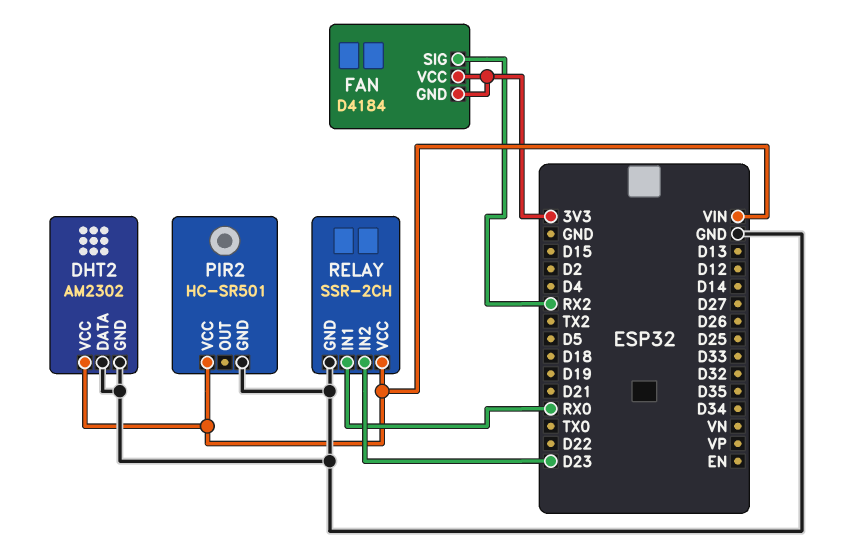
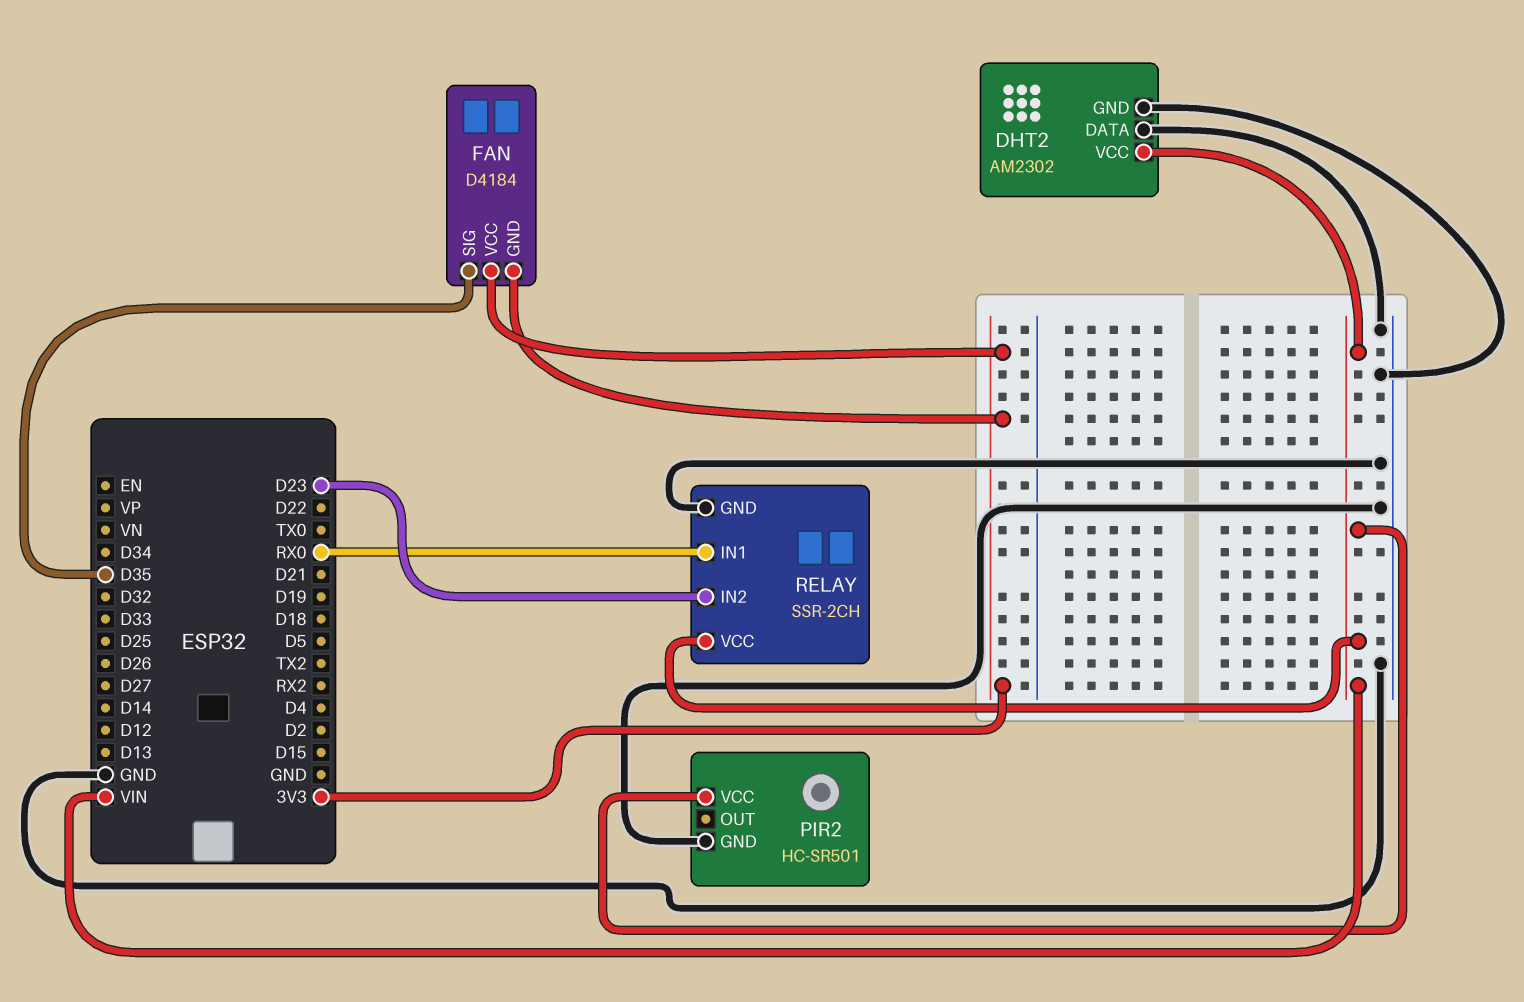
FAN pin SIG: RX2 -> D35

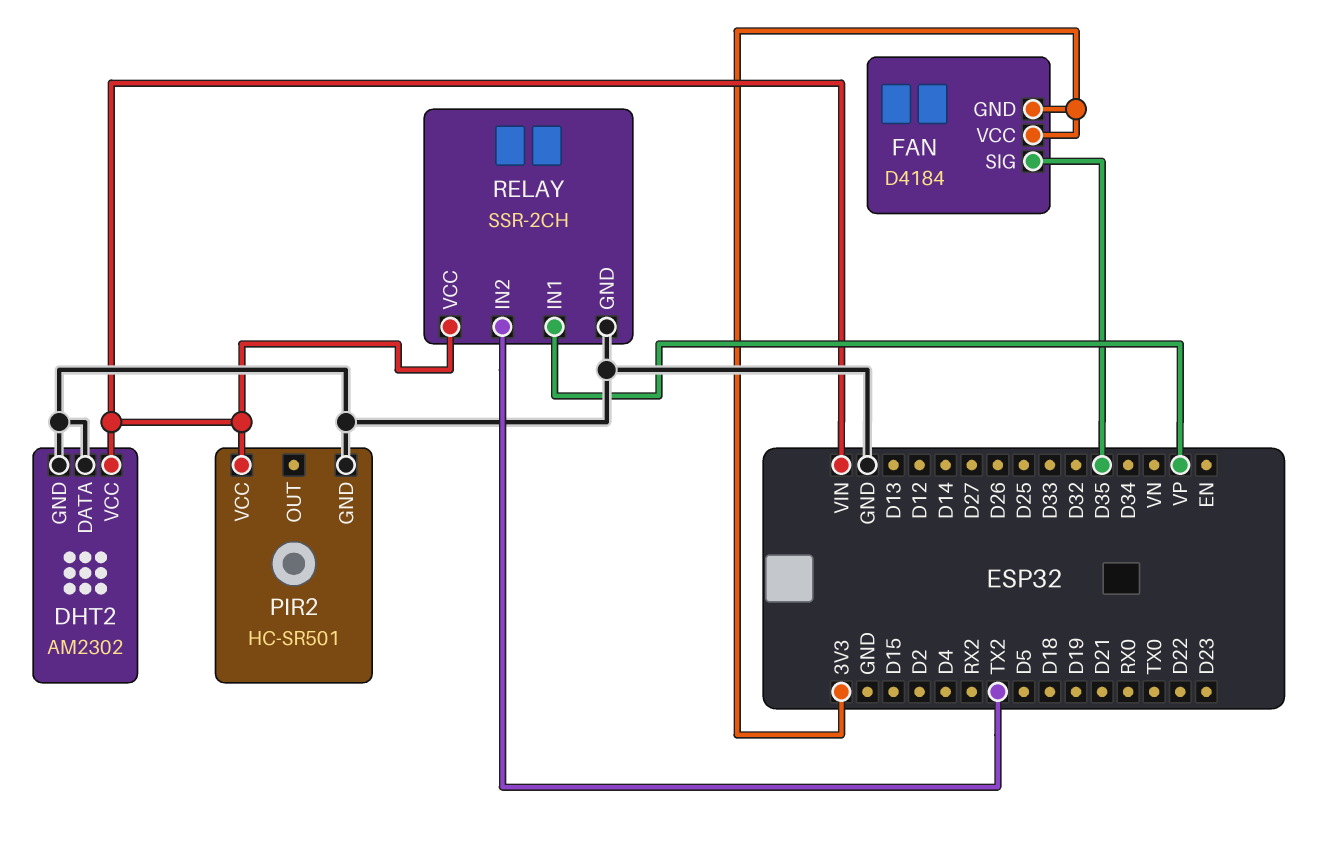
RELAY pin IN1: RX0 -> VP
RELAY pin IN2: D23 -> TX2

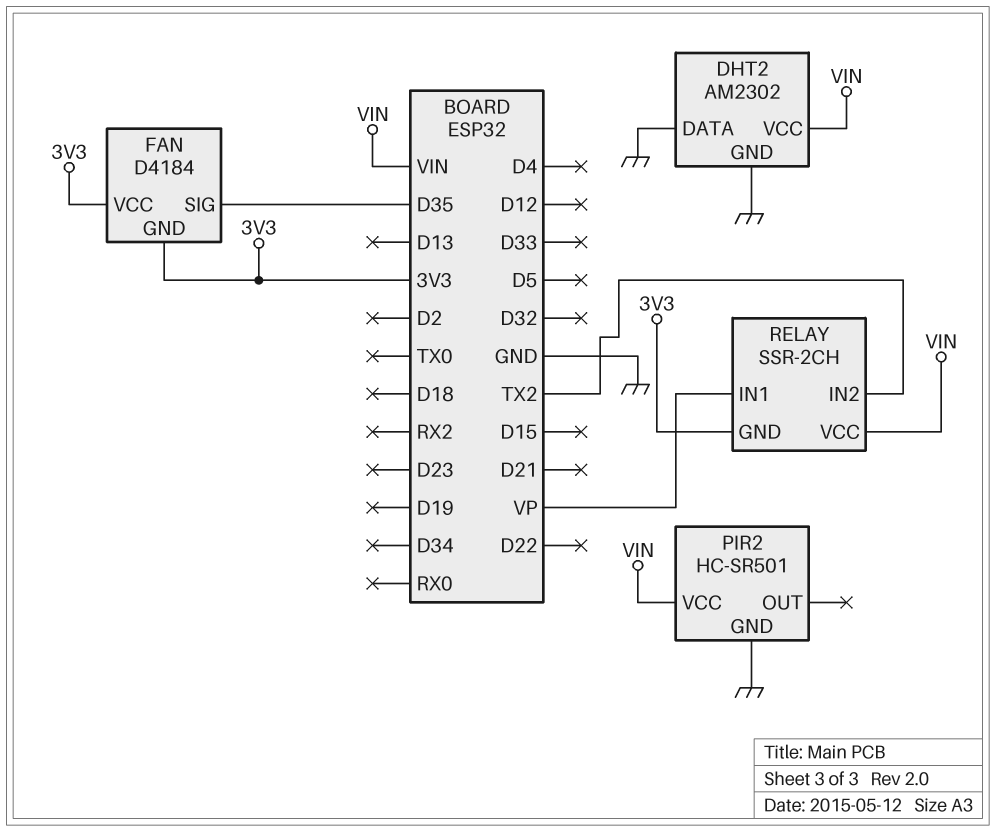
RELAY pin GND: GND -> 3V3

